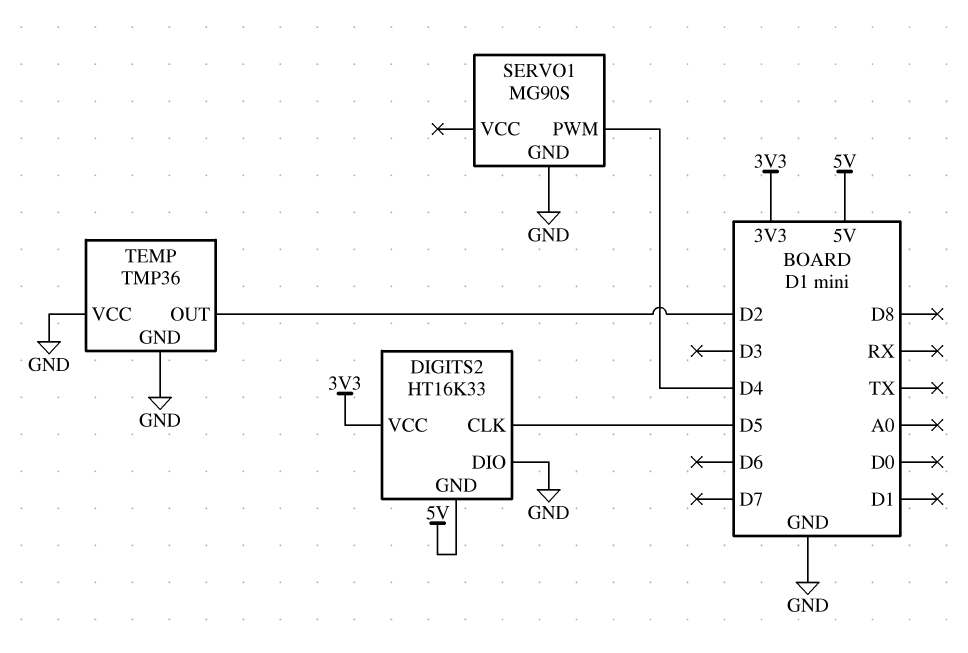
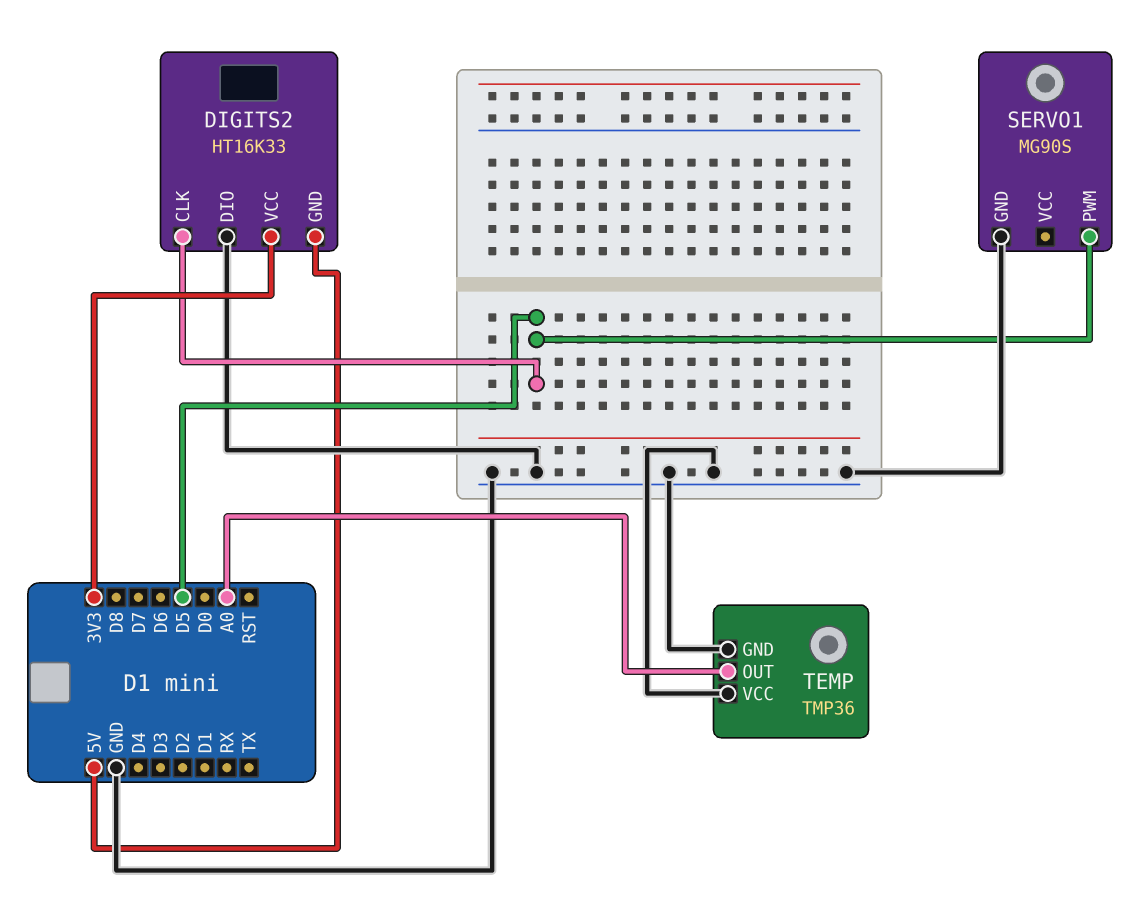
SERVO1 pin PWM: D4 -> D5
TEMP pin OUT: D2 -> A0

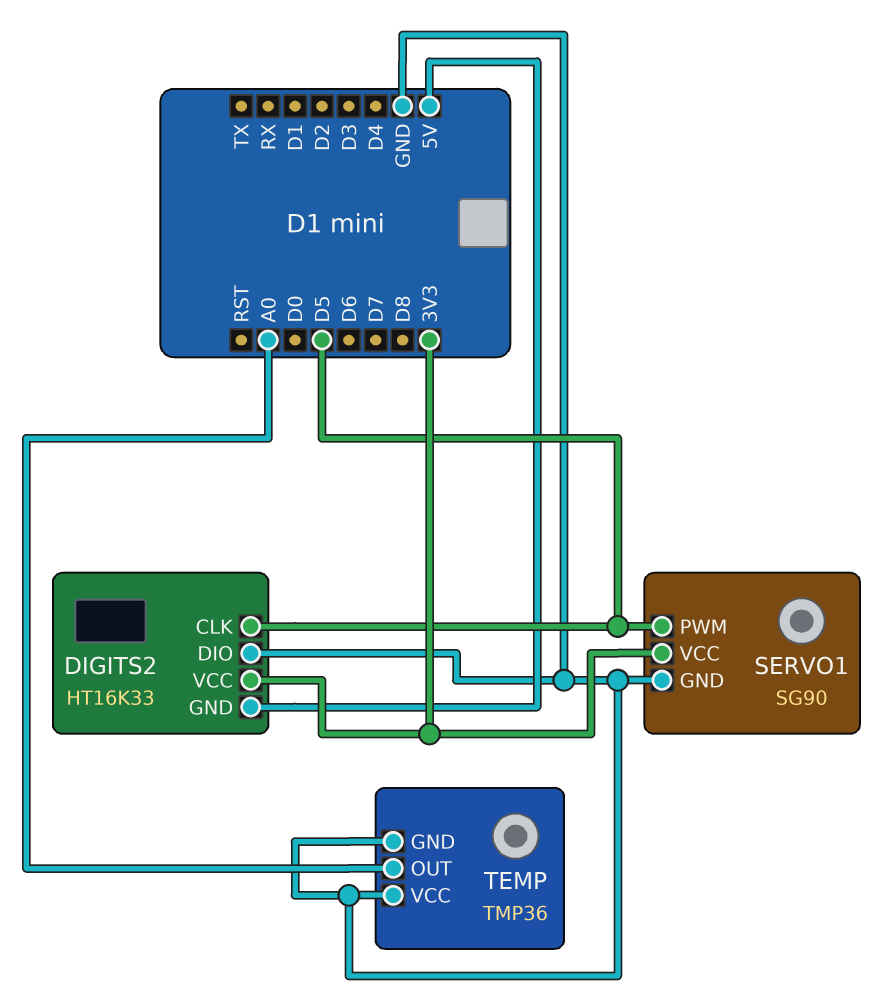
SERVO1: MG90S -> SG90
SERVO1 pin VCC: none -> 3V3

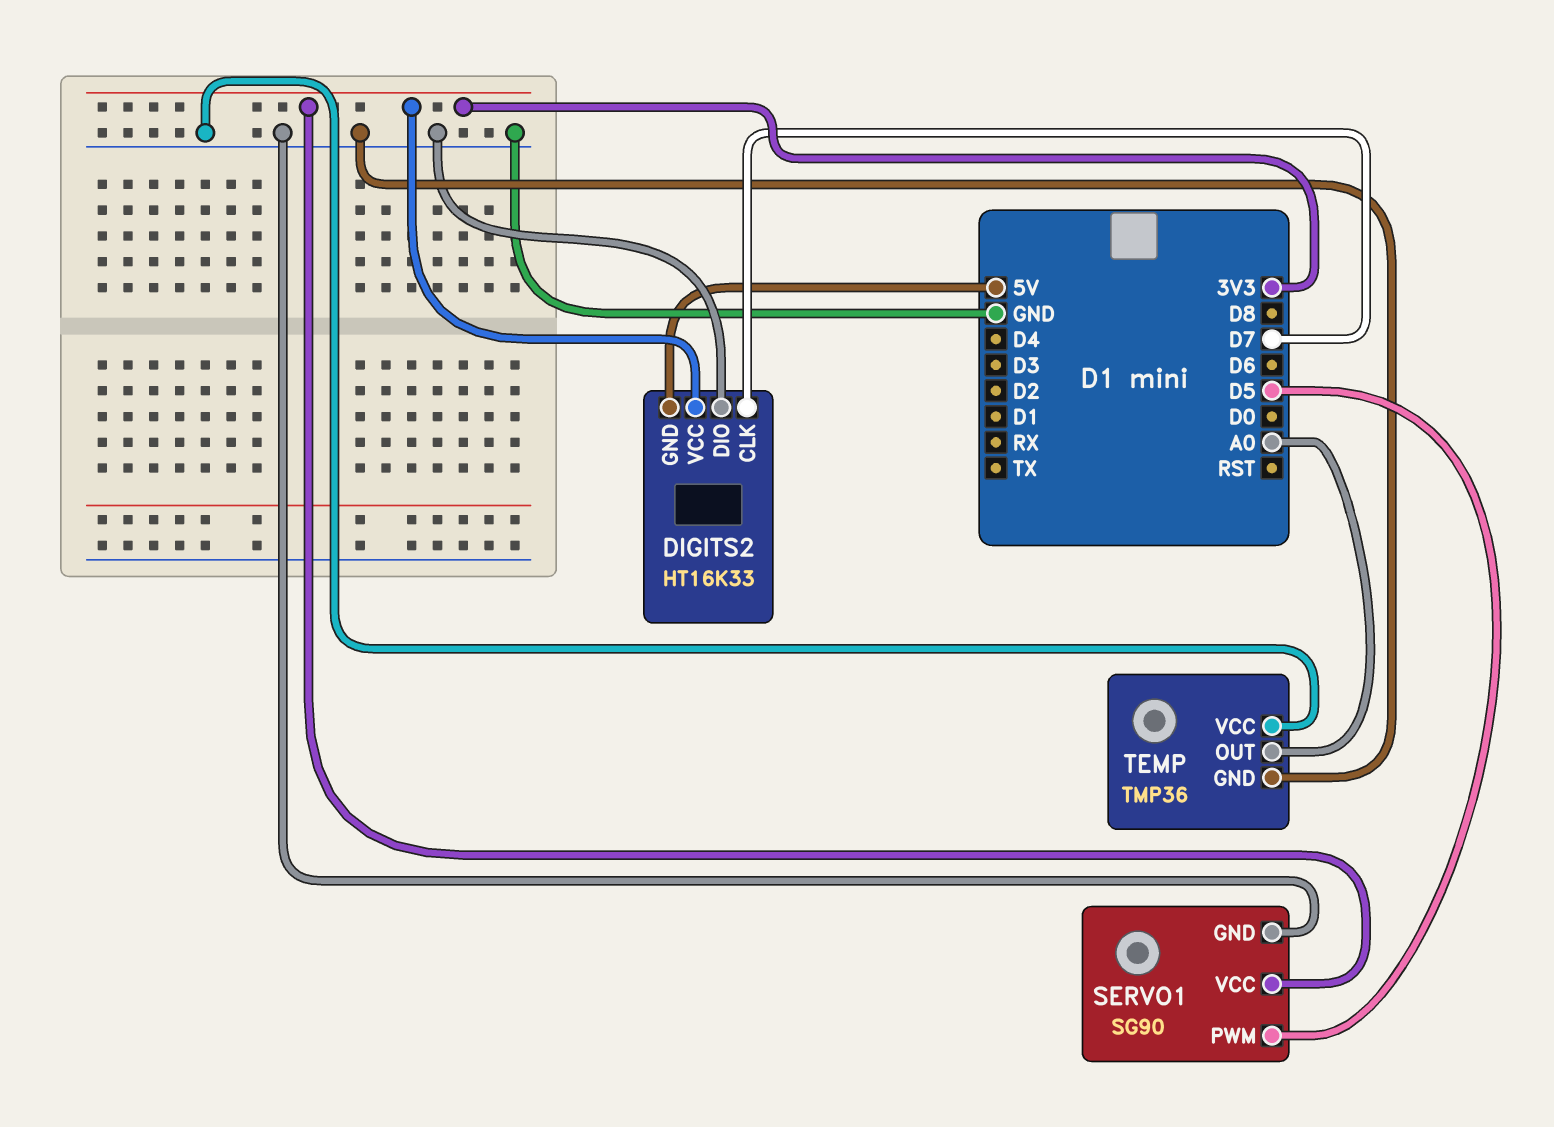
DIGITS2 pin CLK: D5 -> D7

